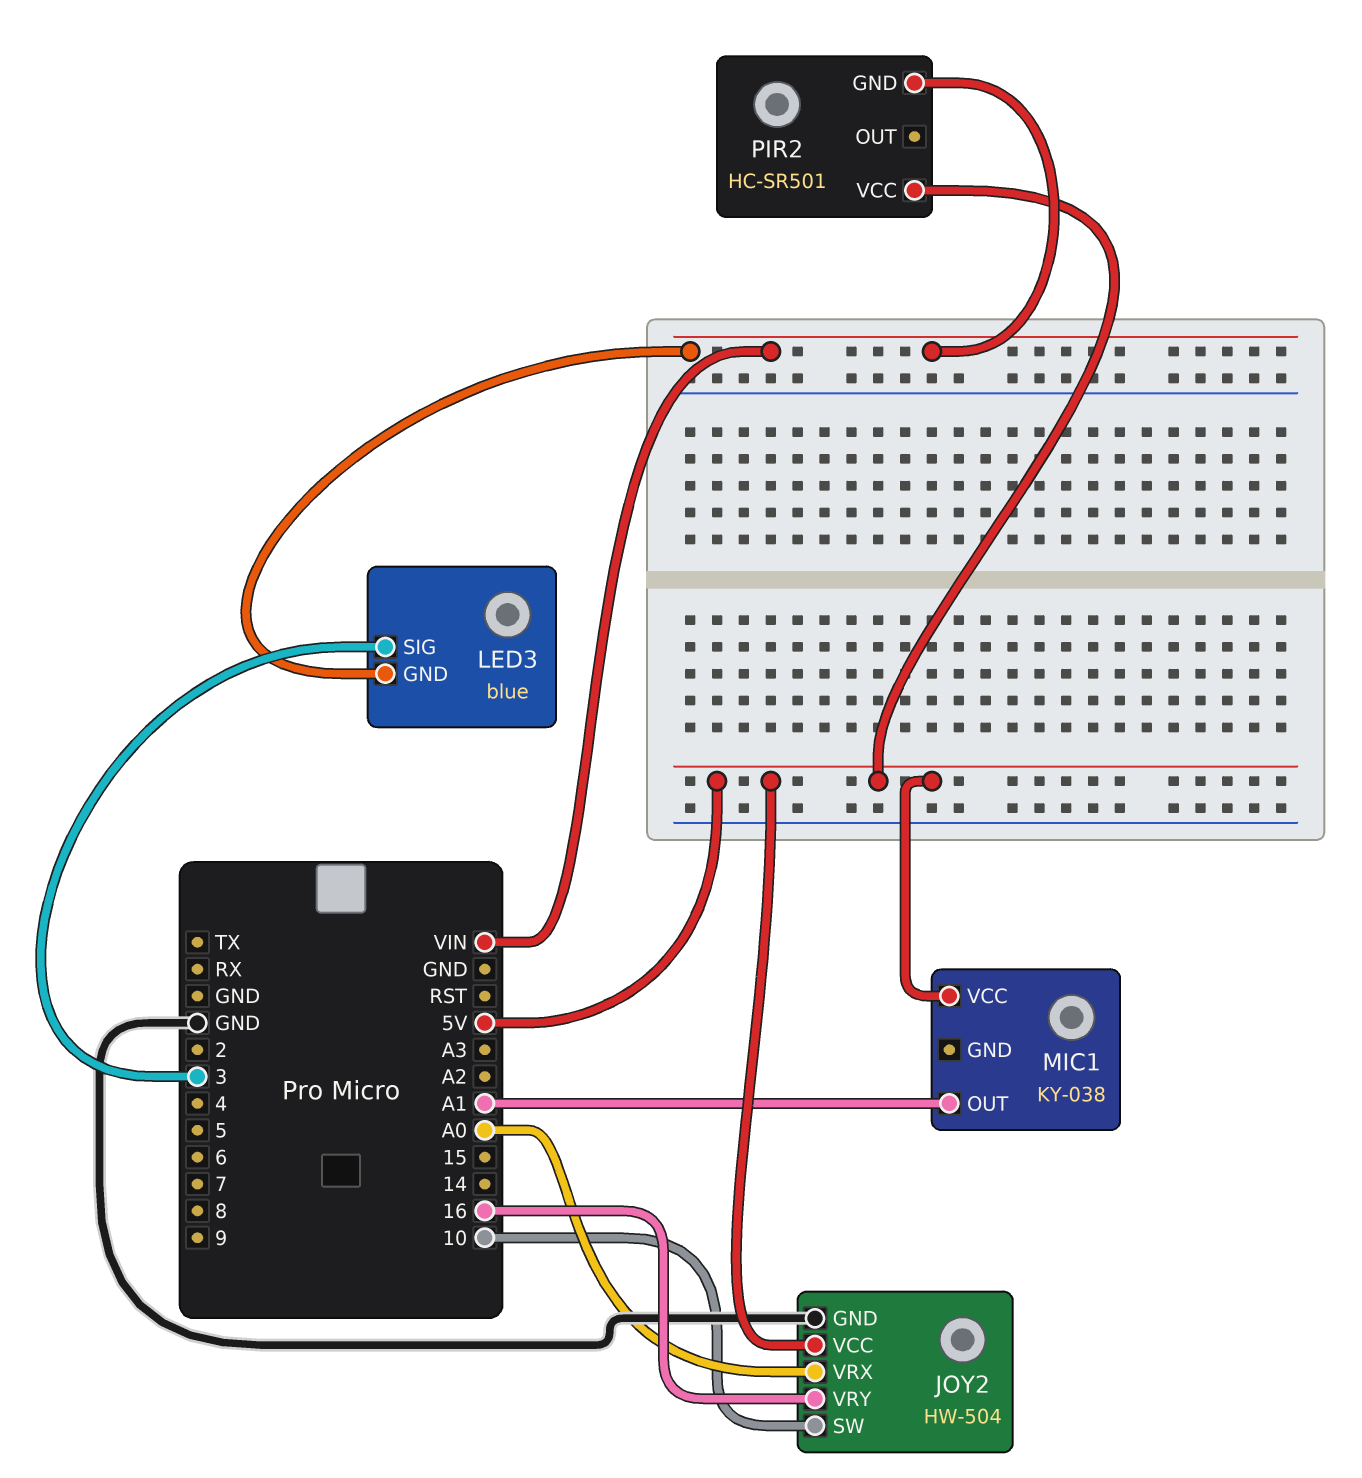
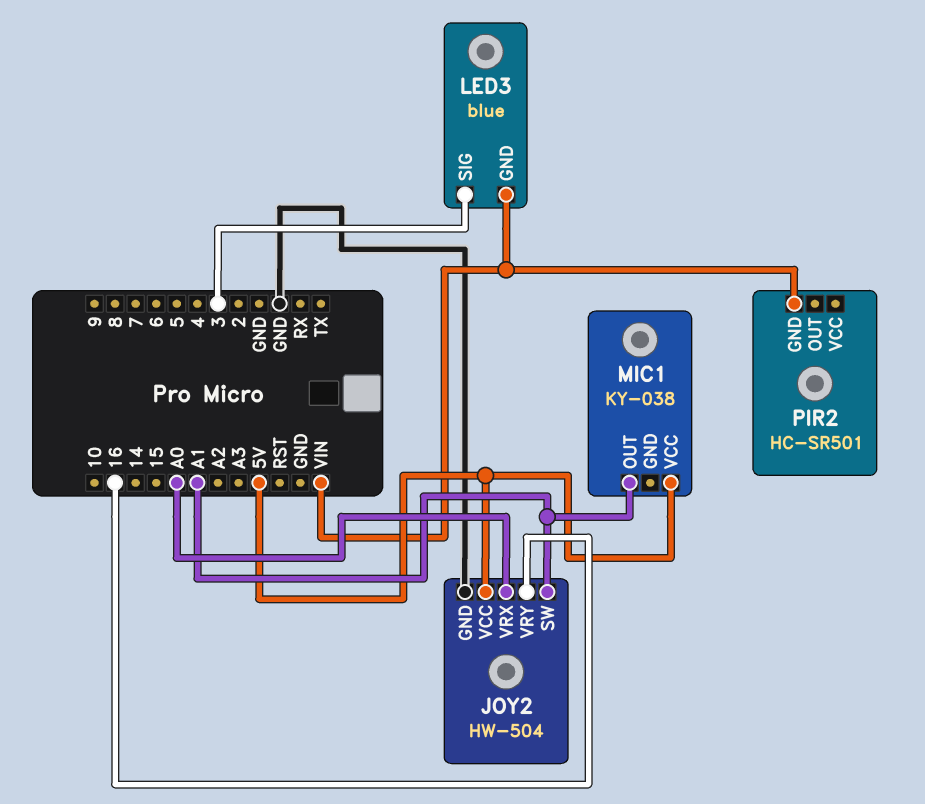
JOY2 pin SW: 10 -> A1
PIR2 pin VCC: 5V -> none

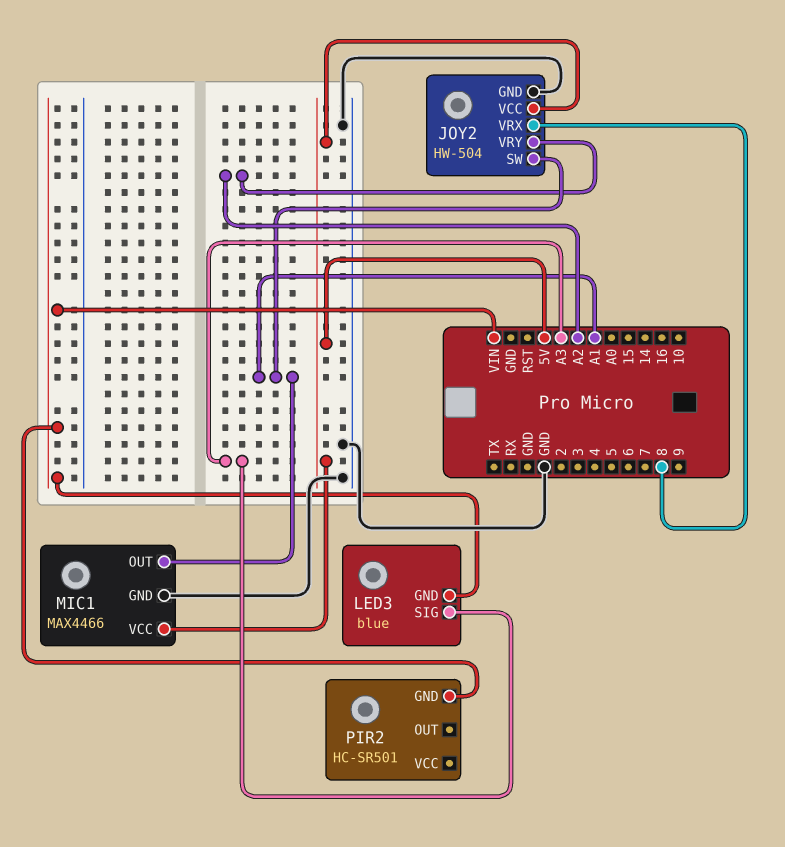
JOY2 pin VRX: A0 -> 8
JOY2 pin VRY: 16 -> A2
LED3 pin SIG: 3 -> A3
MIC1: KY-038 -> MAX4466
MIC1 pin GND: none -> GND

